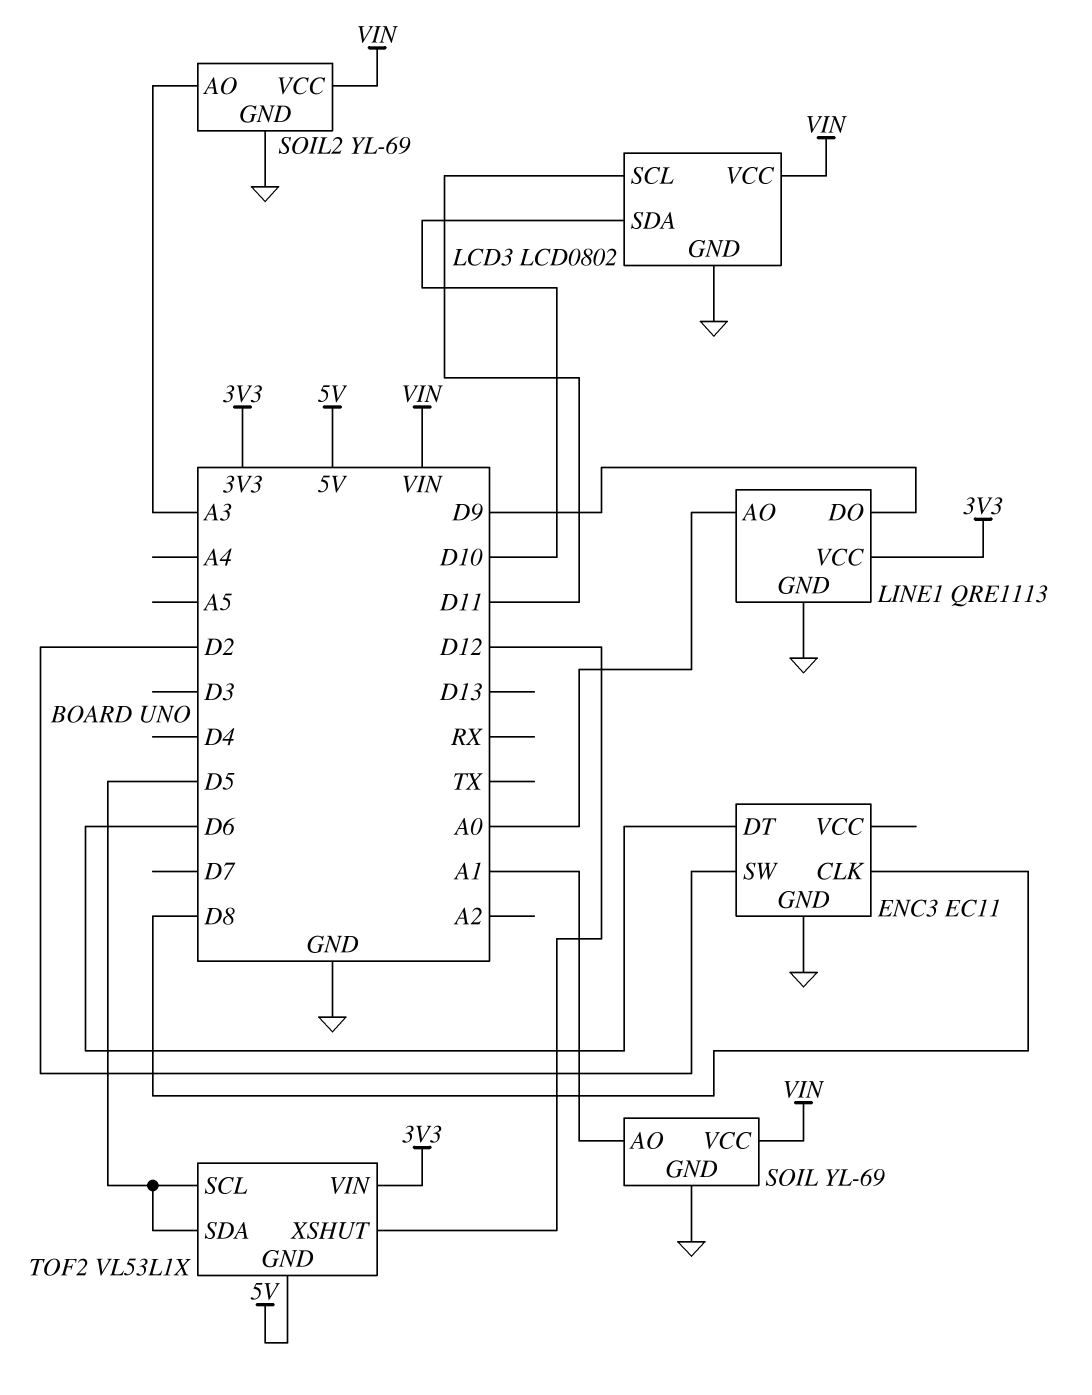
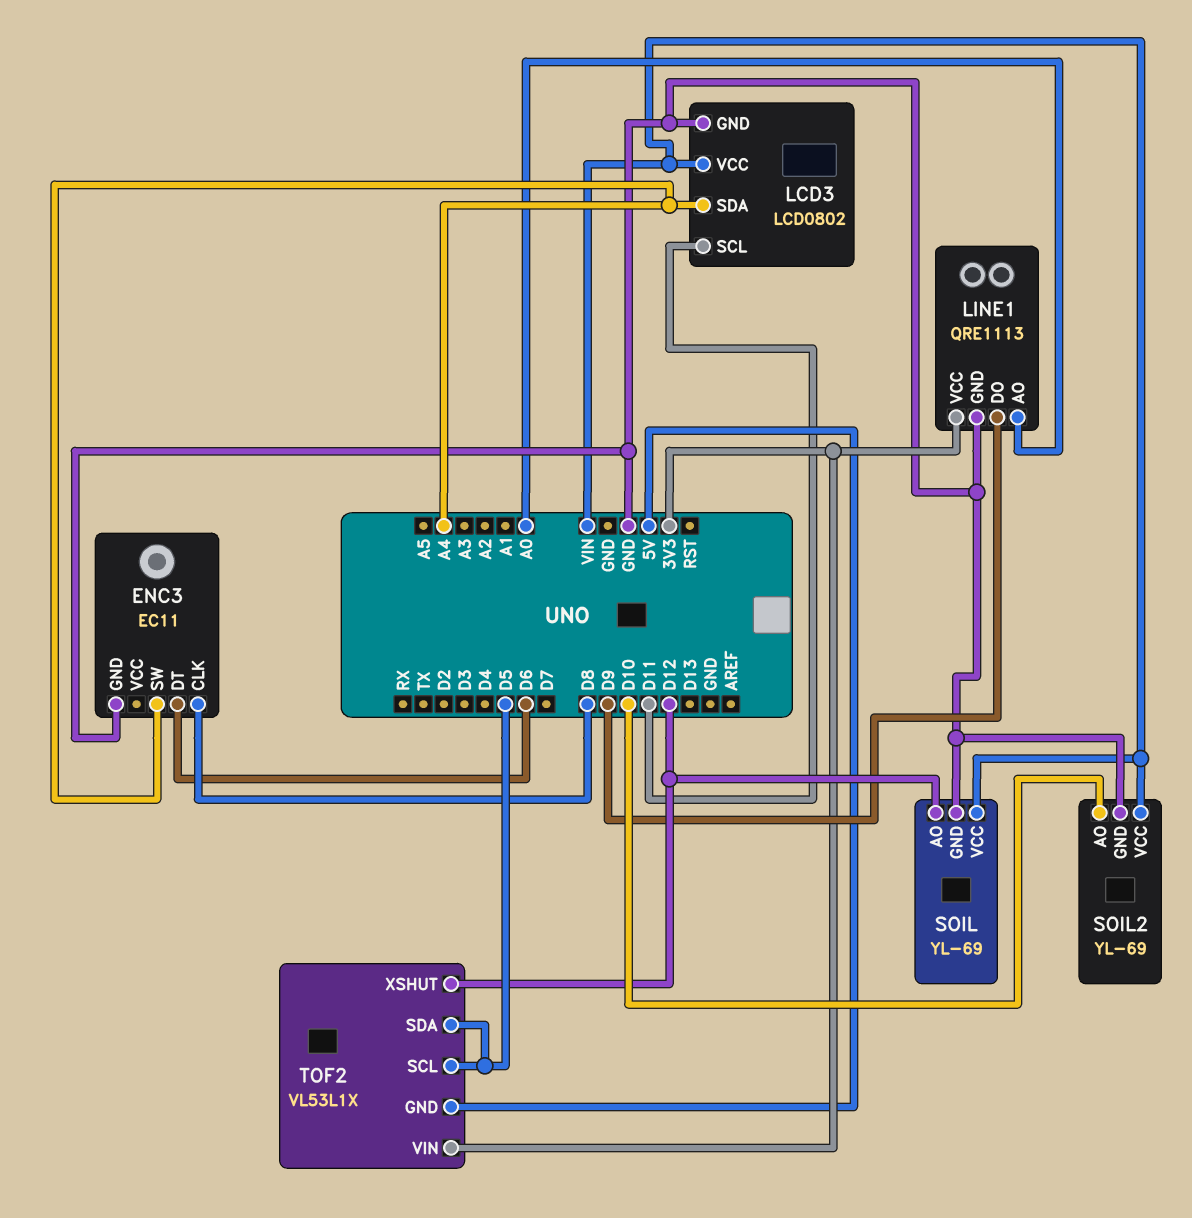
ENC3 pin SW: D2 -> A4
LCD3 pin SDA: D10 -> A4
SOIL pin AO: A1 -> D12
SOIL2 pin AO: A3 -> D10

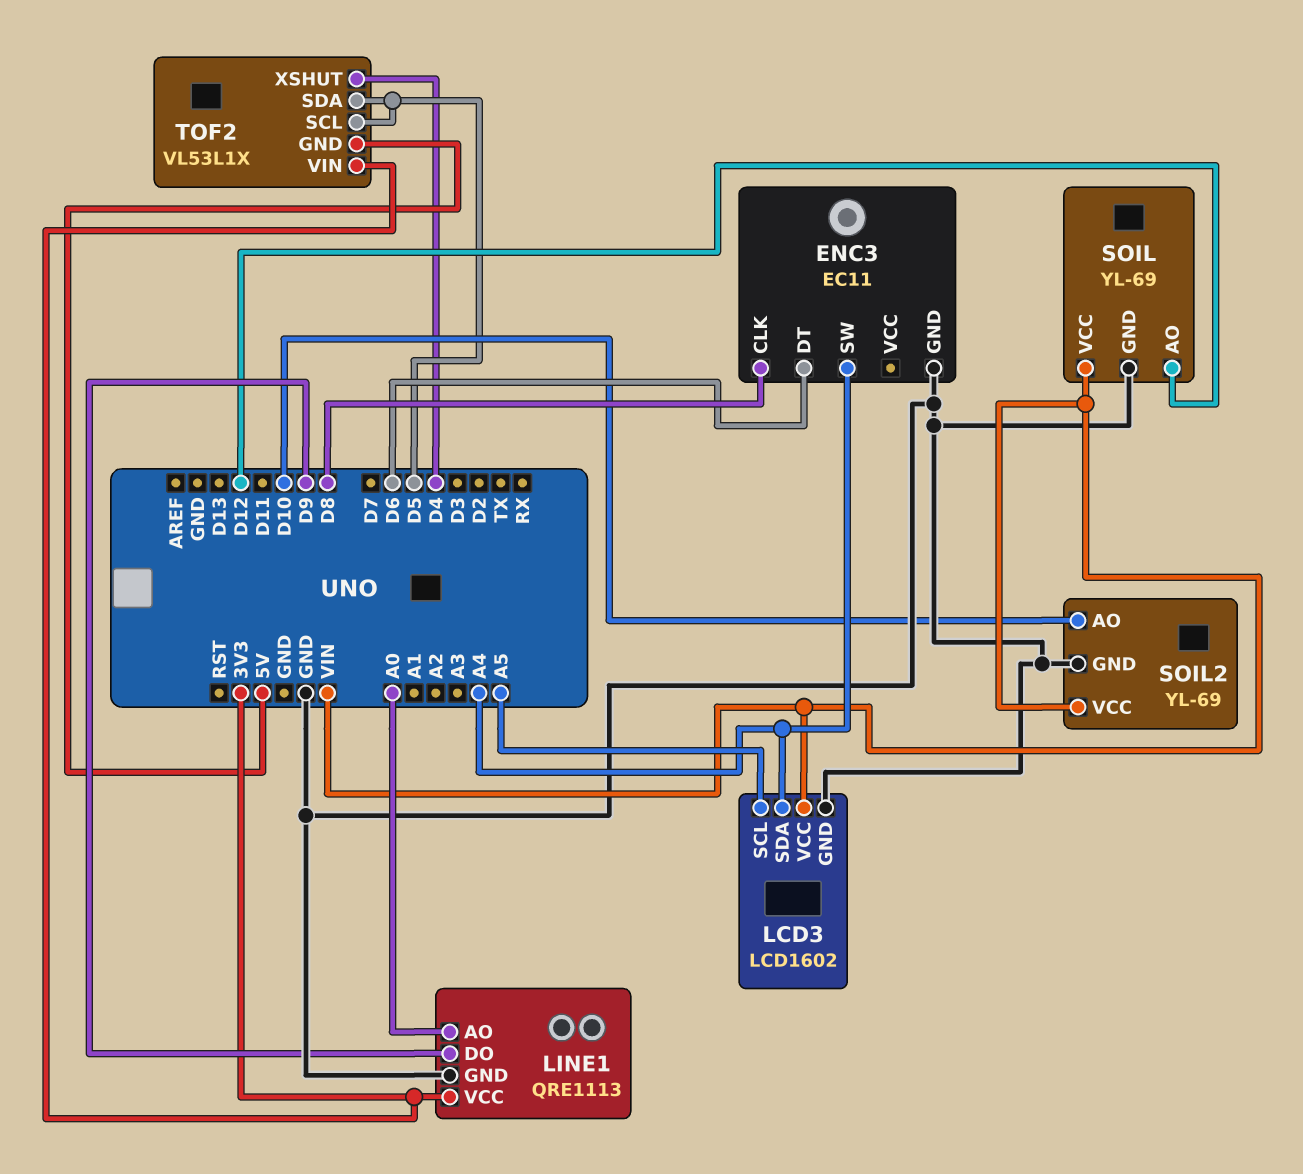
LCD3: LCD0802 -> LCD1602
LCD3 pin SCL: D11 -> A5
TOF2 pin XSHUT: D12 -> D4

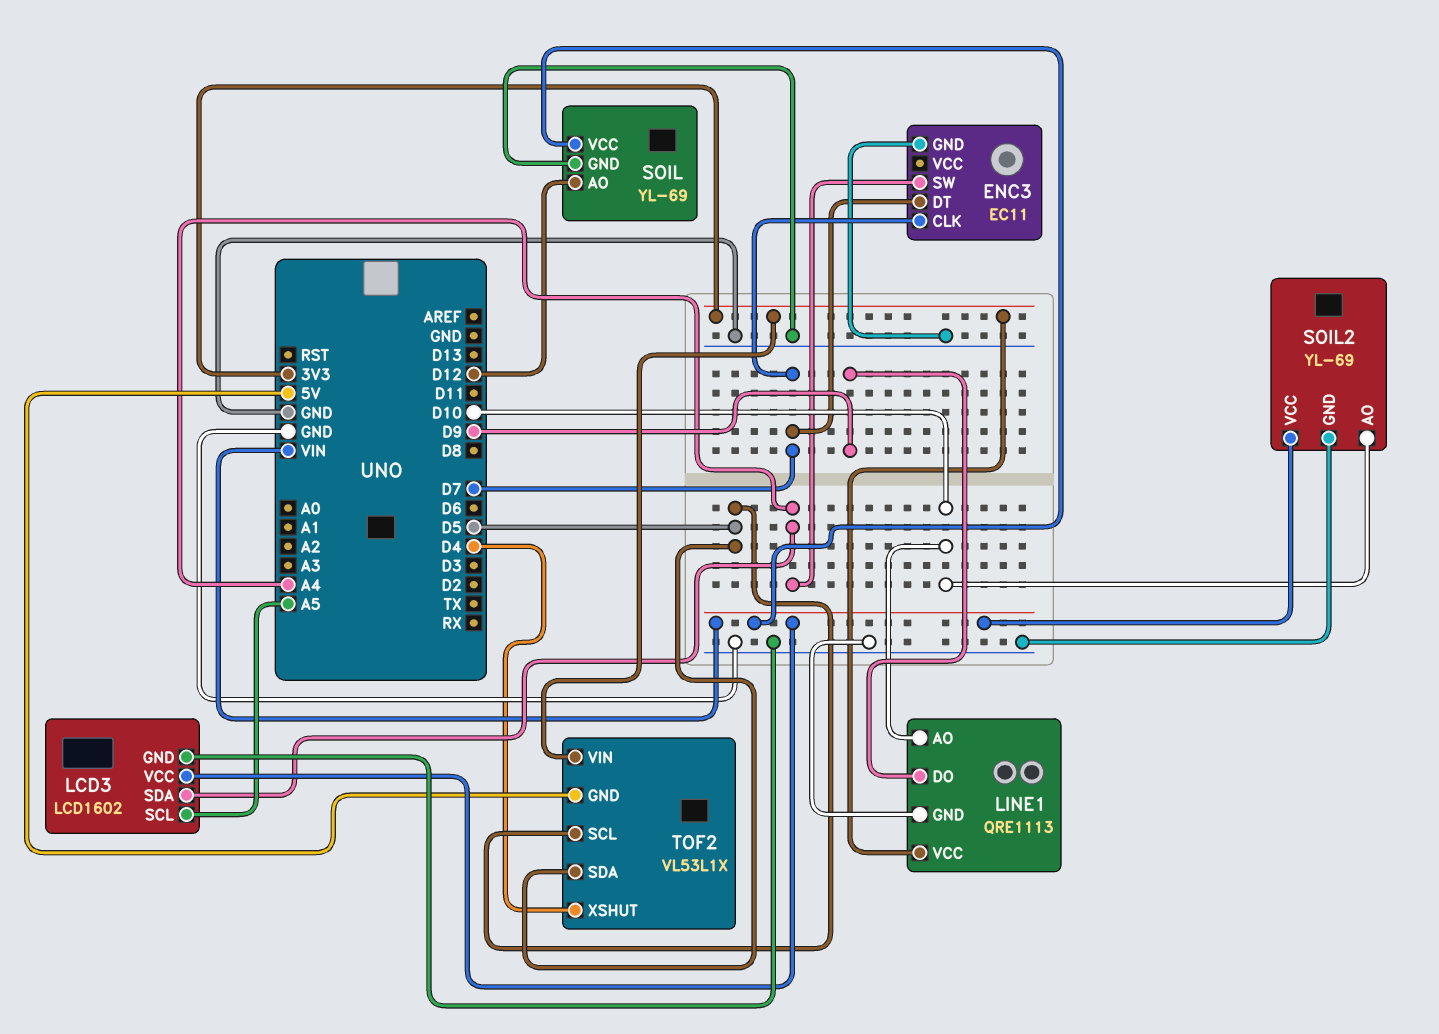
ENC3 pin CLK: D8 -> D7
ENC3 pin DT: D6 -> D7
LINE1 pin AO: A0 -> D10

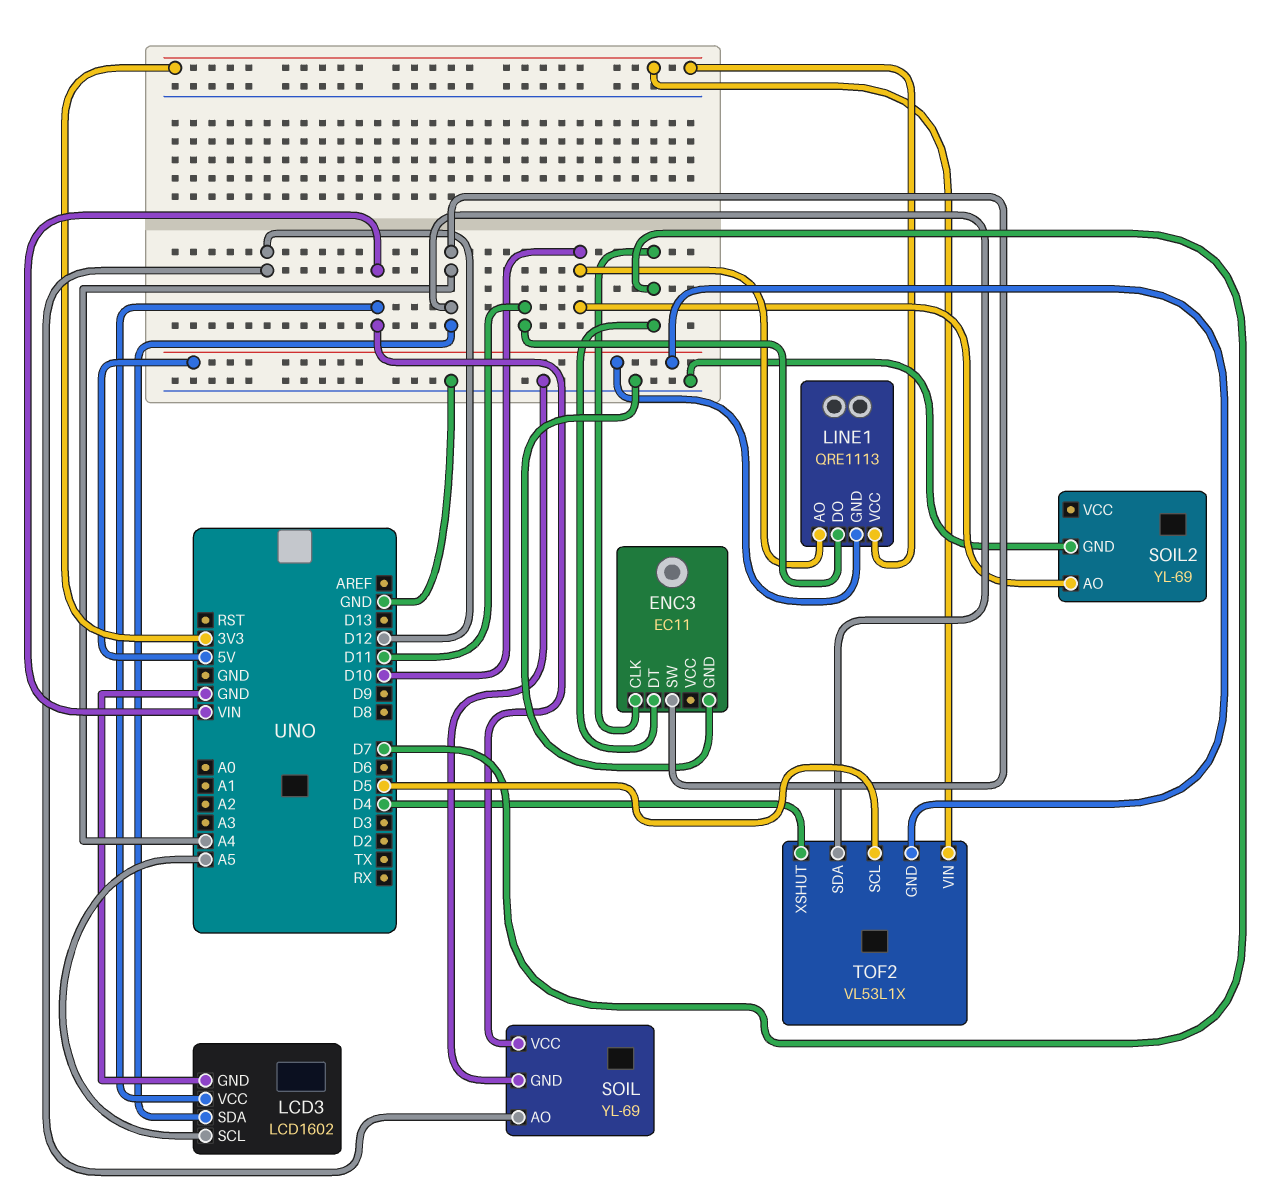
LINE1 pin DO: D9 -> D11
LINE1 pin GND: GND -> 5V
SOIL2 pin VCC: VIN -> none
TOF2 pin SDA: D5 -> A4

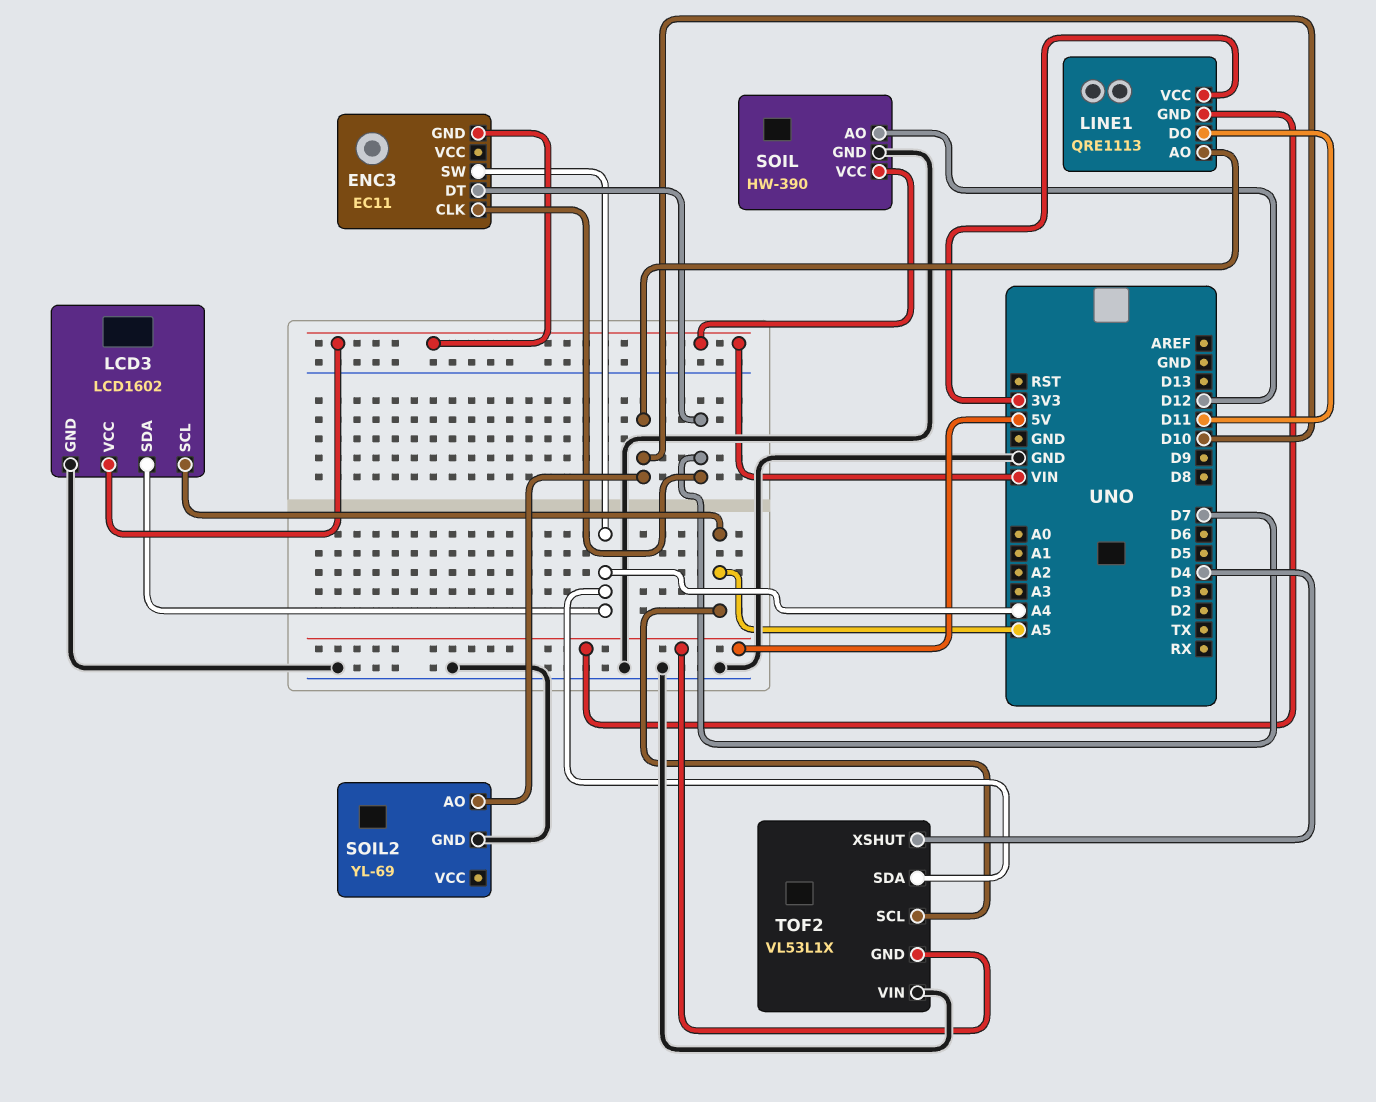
ENC3 pin GND: GND -> VIN
SOIL: YL-69 -> HW-390
TOF2 pin SCL: D5 -> A5
TOF2 pin VIN: 3V3 -> GND

